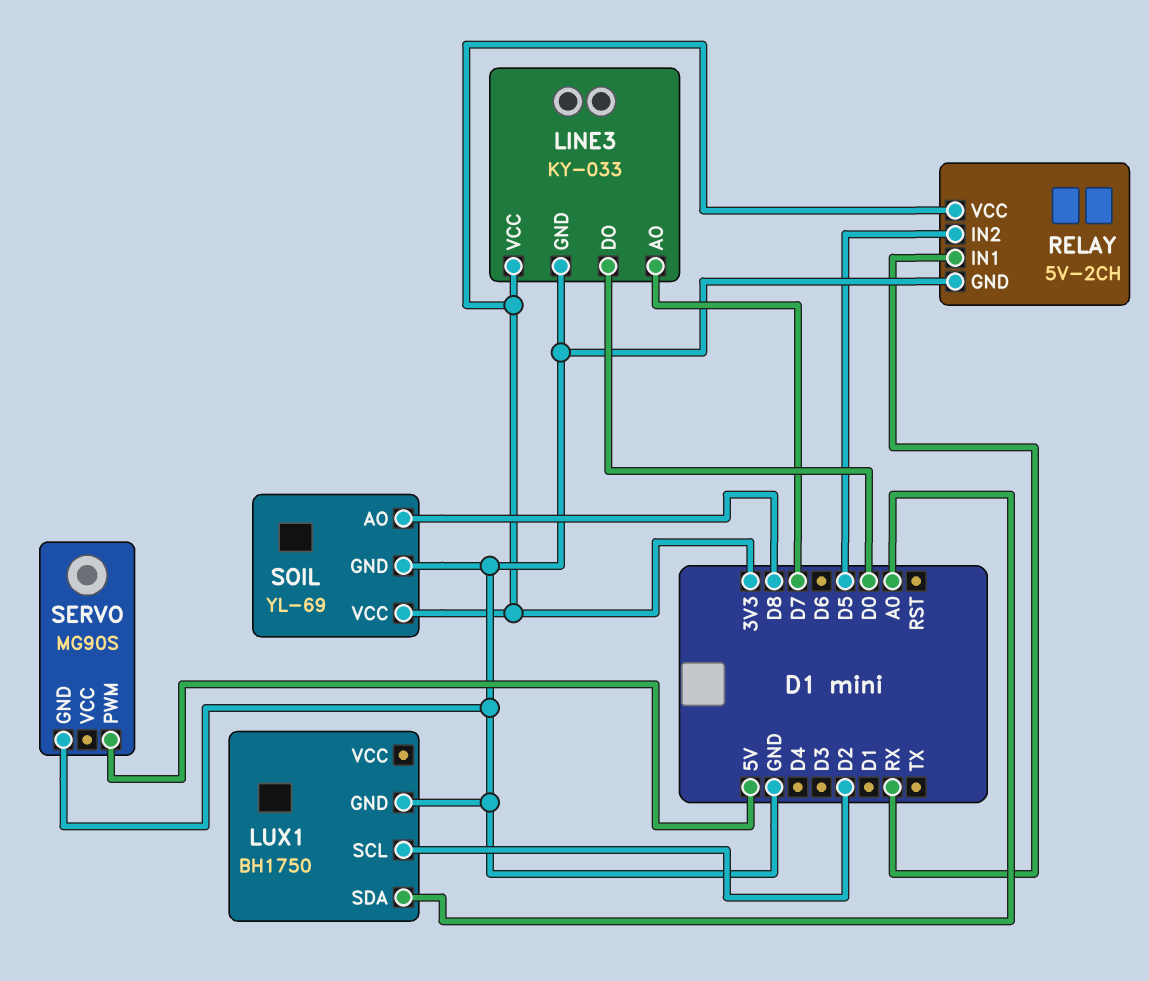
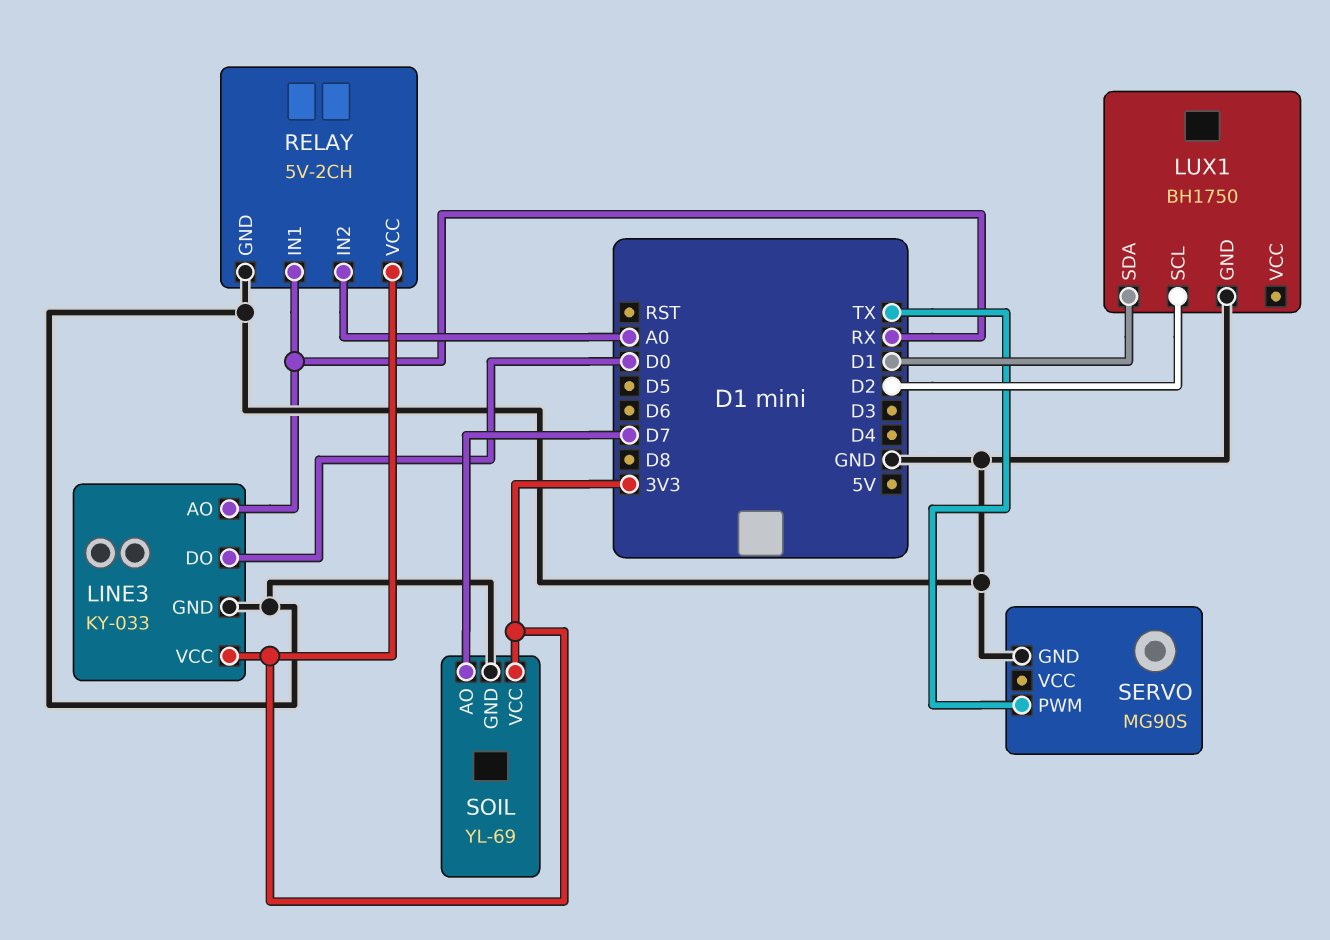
LINE3 pin AO: D7 -> RX
LUX1 pin SDA: A0 -> D1
RELAY pin IN2: D5 -> A0
SERVO pin PWM: 5V -> TX
SOIL pin AO: D8 -> D7

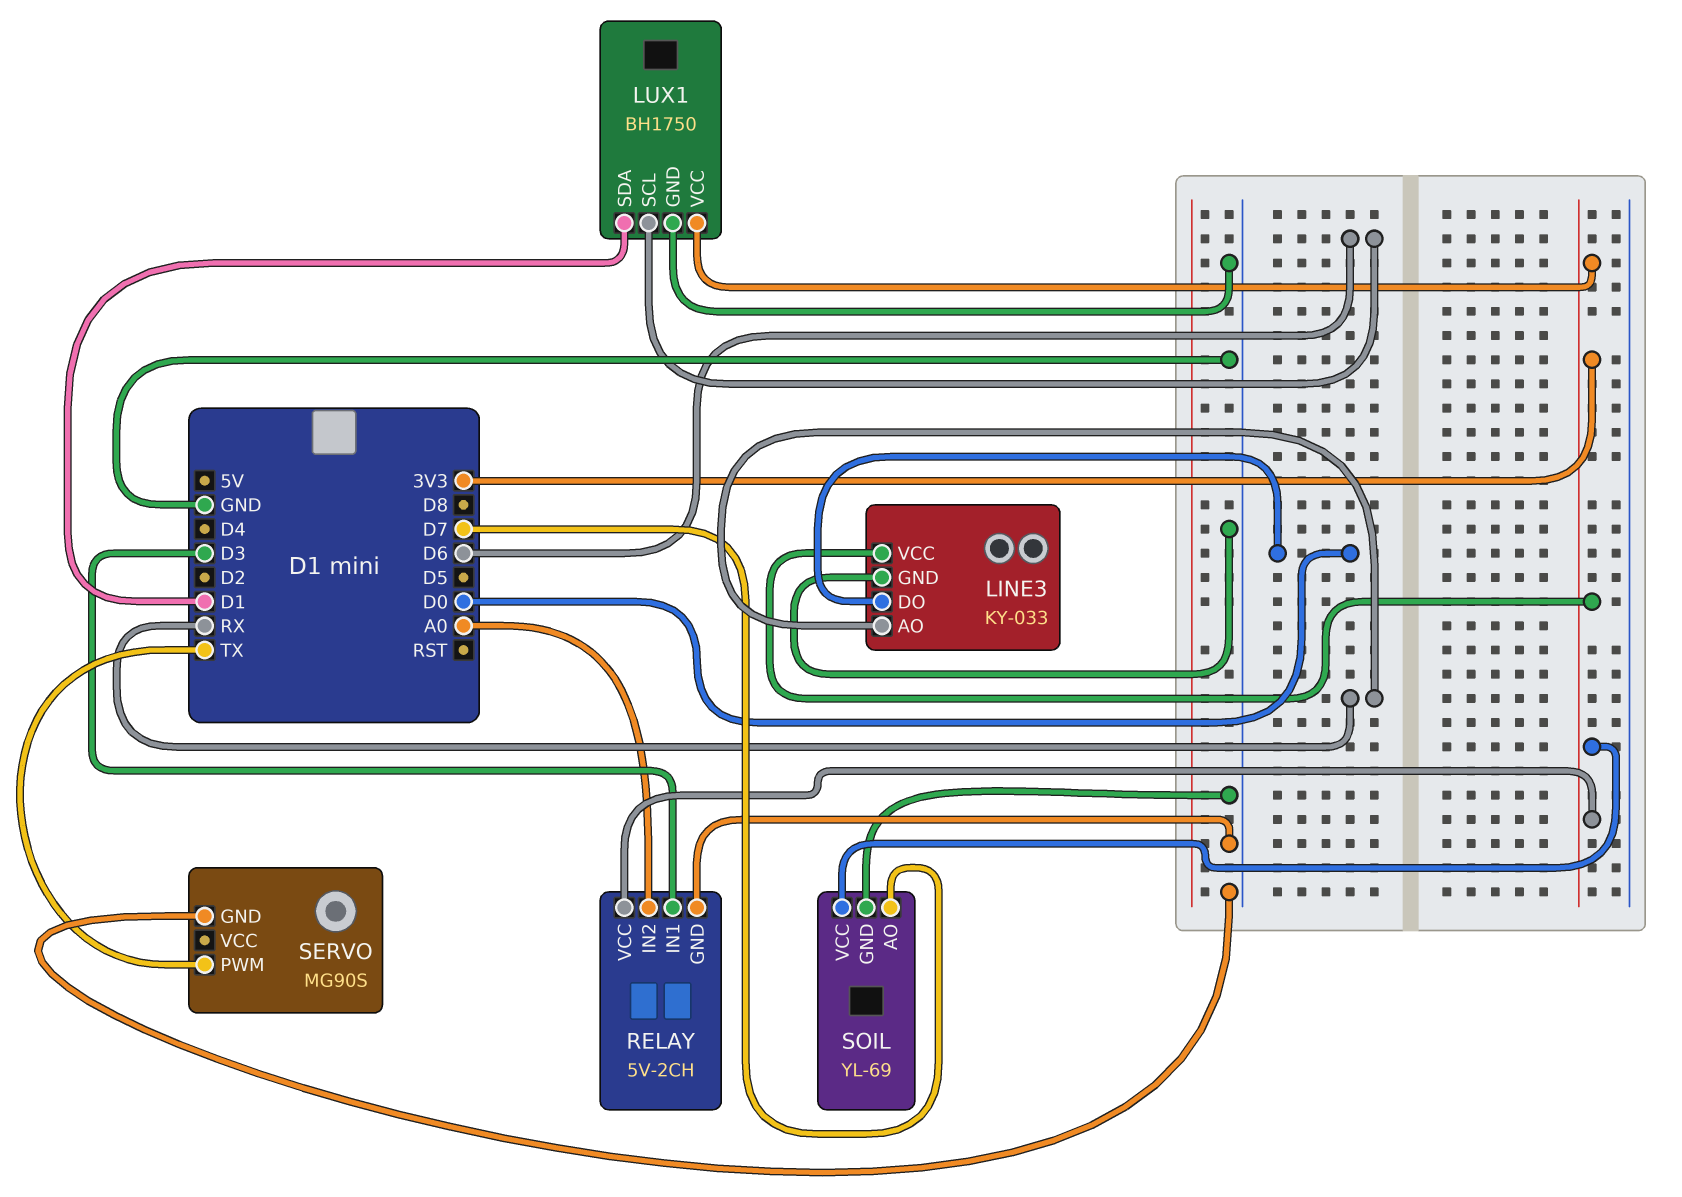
LUX1 pin SCL: D2 -> D6
LUX1 pin VCC: none -> 3V3
RELAY pin IN1: RX -> D3

